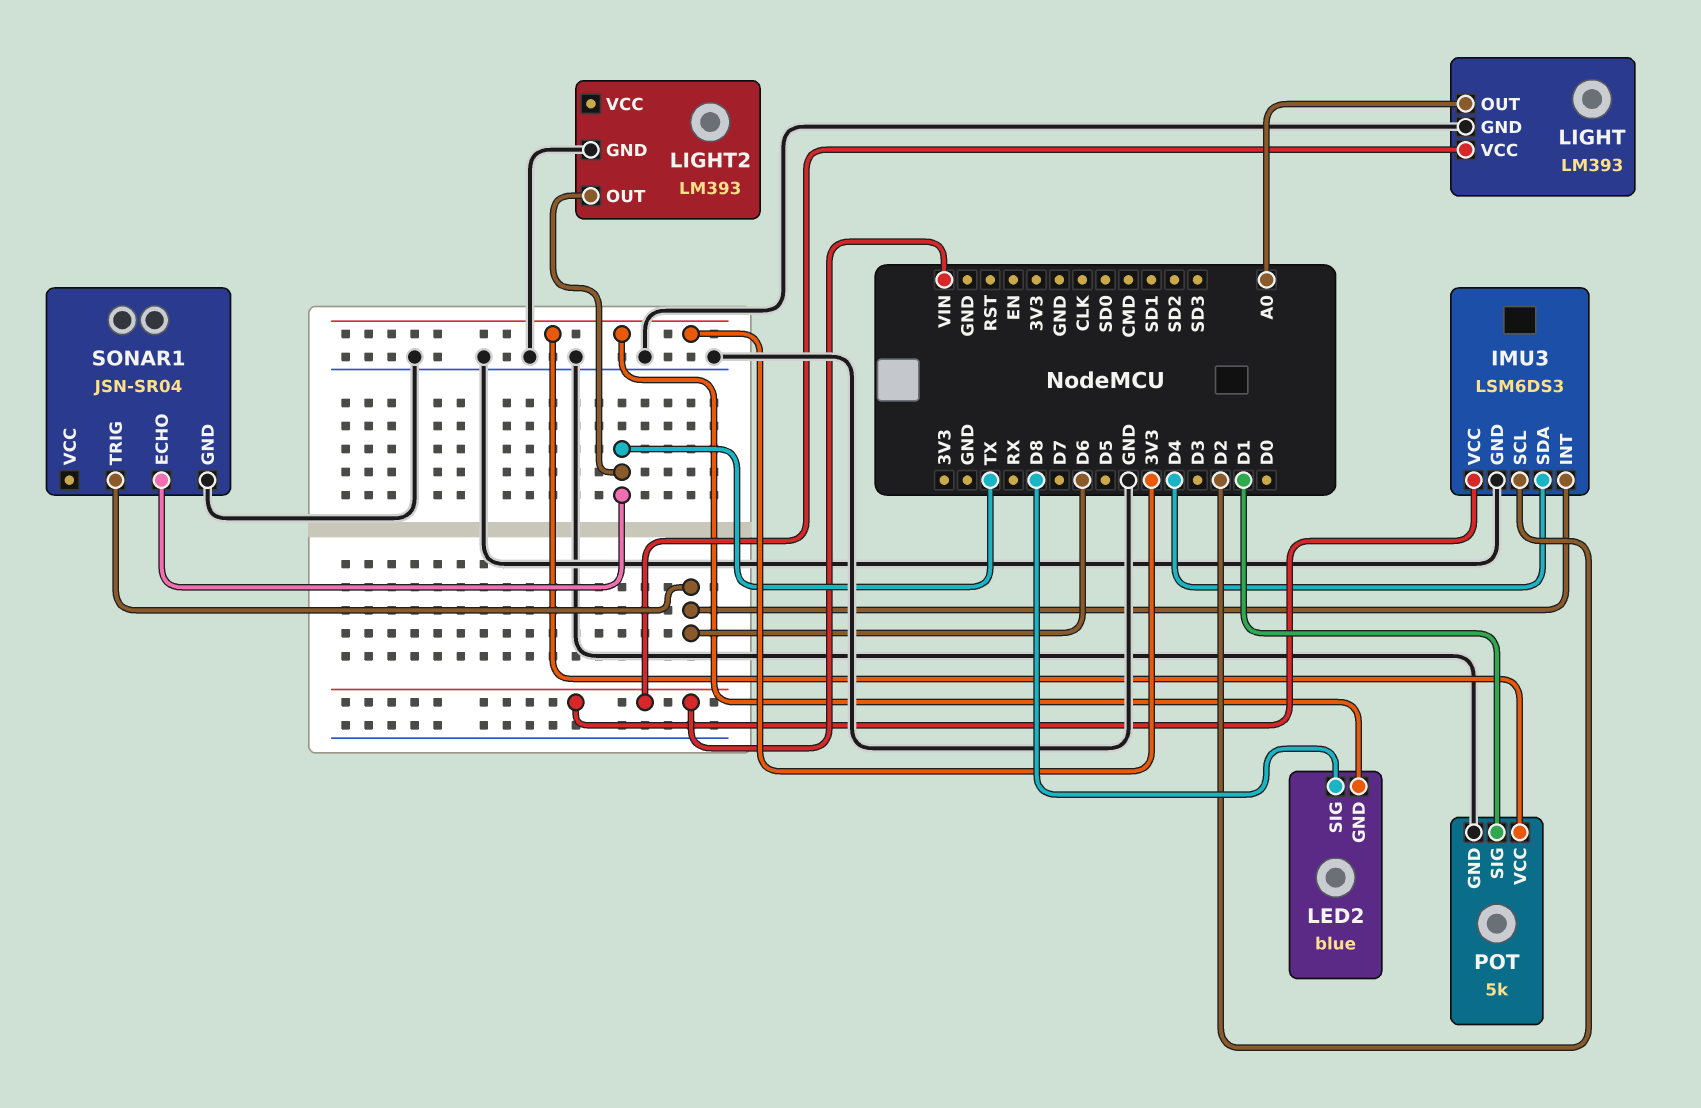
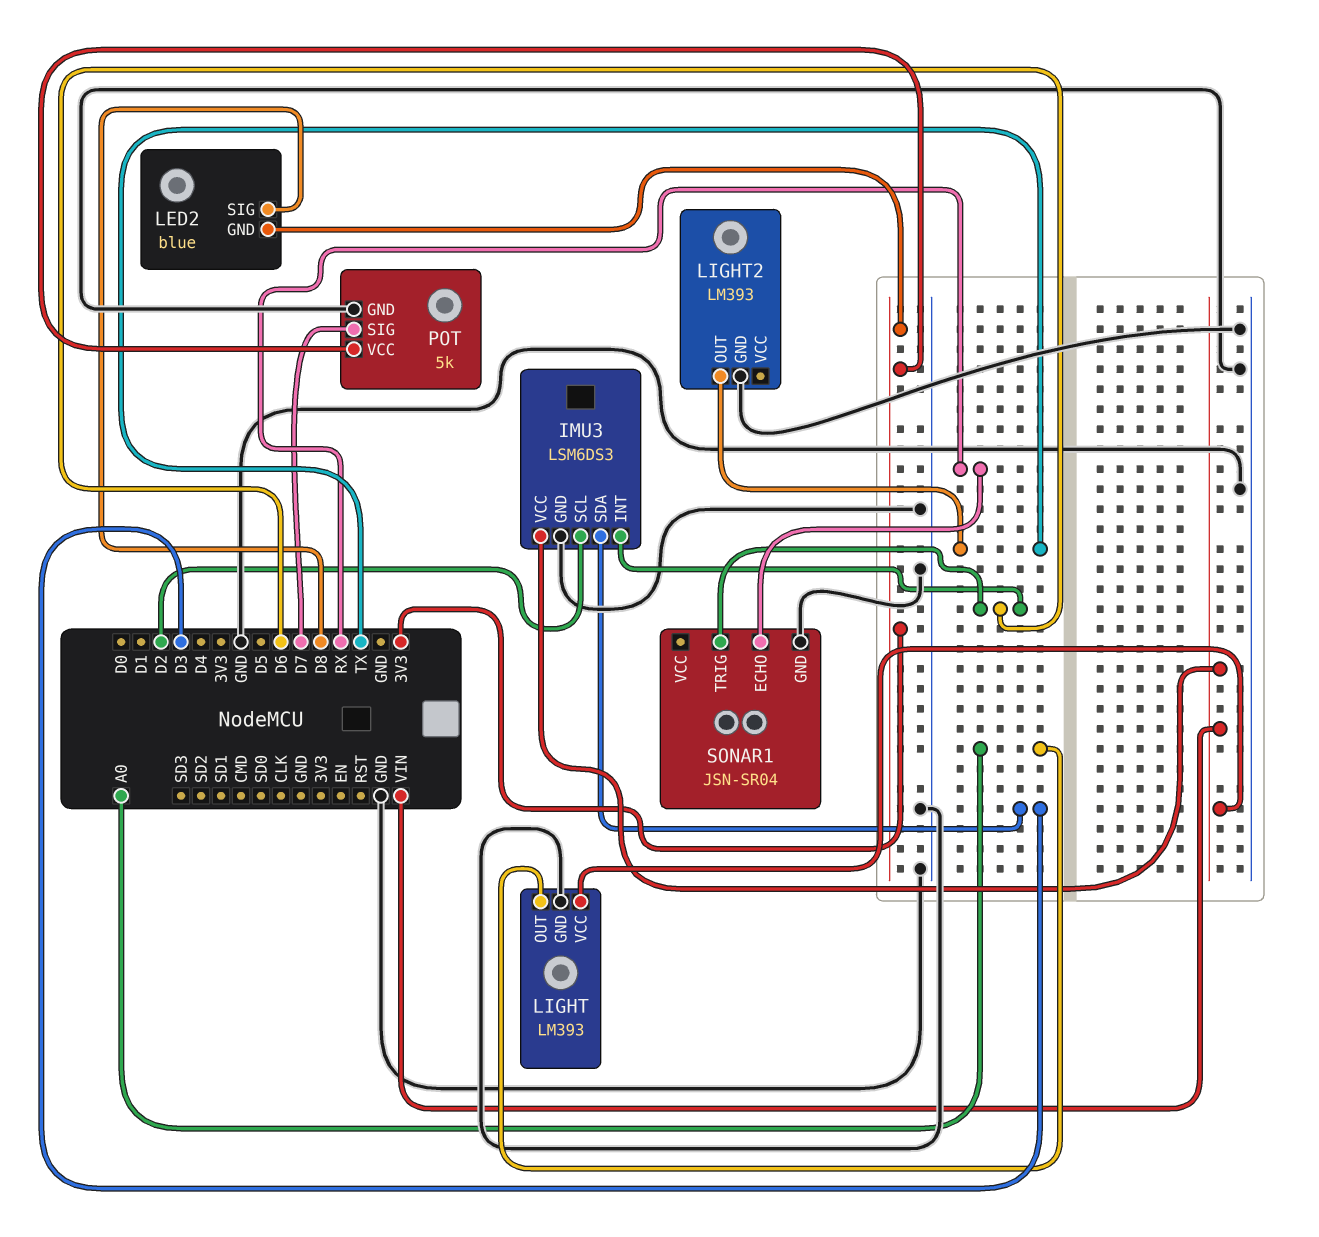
IMU3 pin SDA: D4 -> D3
POT pin SIG: D1 -> D7
SONAR1 pin ECHO: TX -> RX

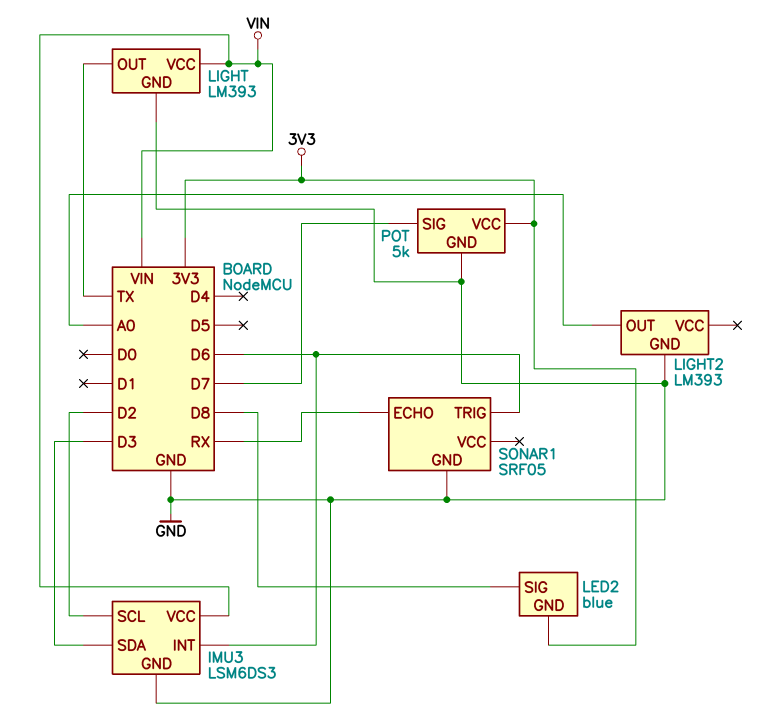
LIGHT pin OUT: A0 -> TX
LIGHT2 pin OUT: TX -> A0
SONAR1: JSN-SR04 -> SRF05

